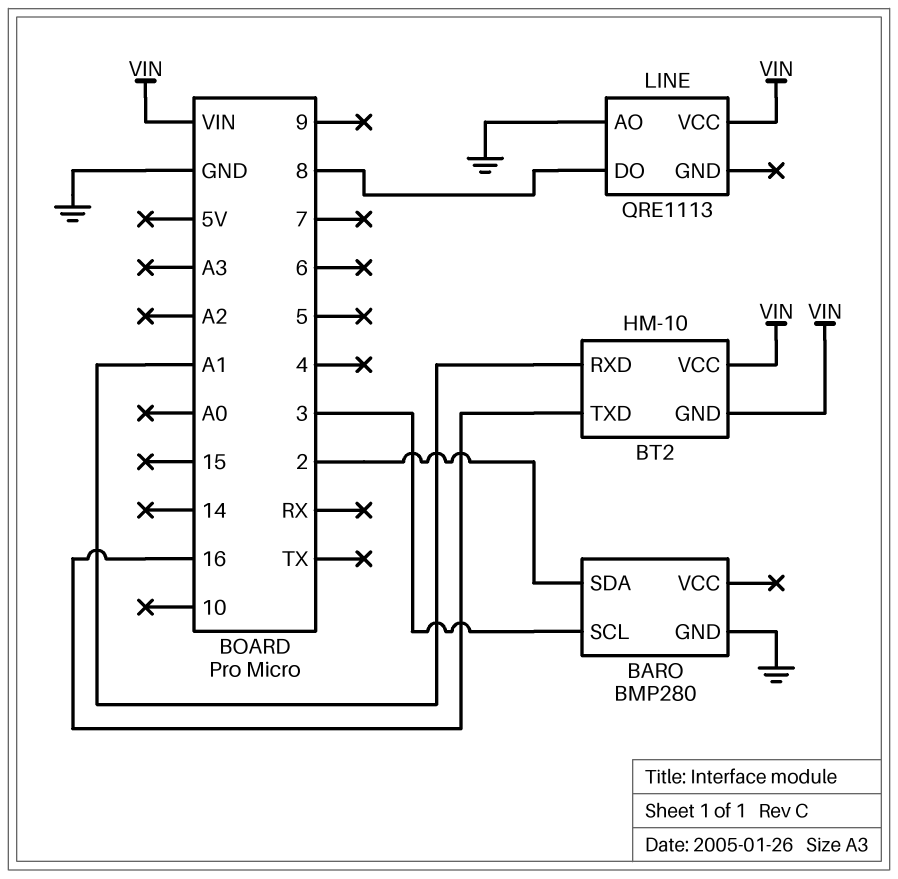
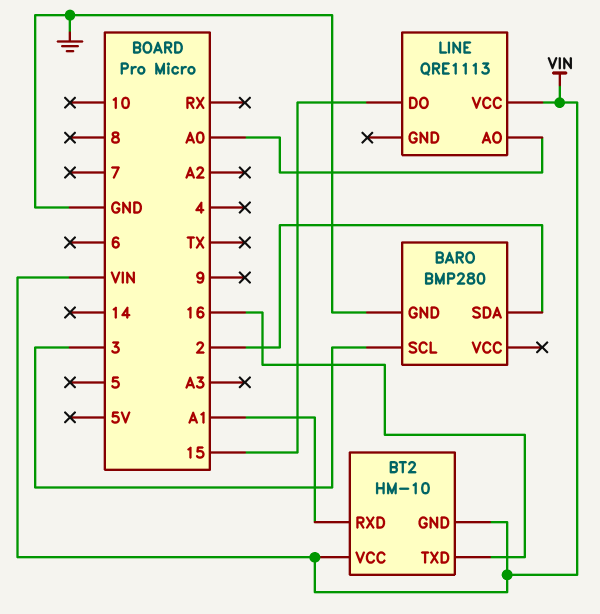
LINE pin AO: GND -> A0
LINE pin DO: 8 -> 15

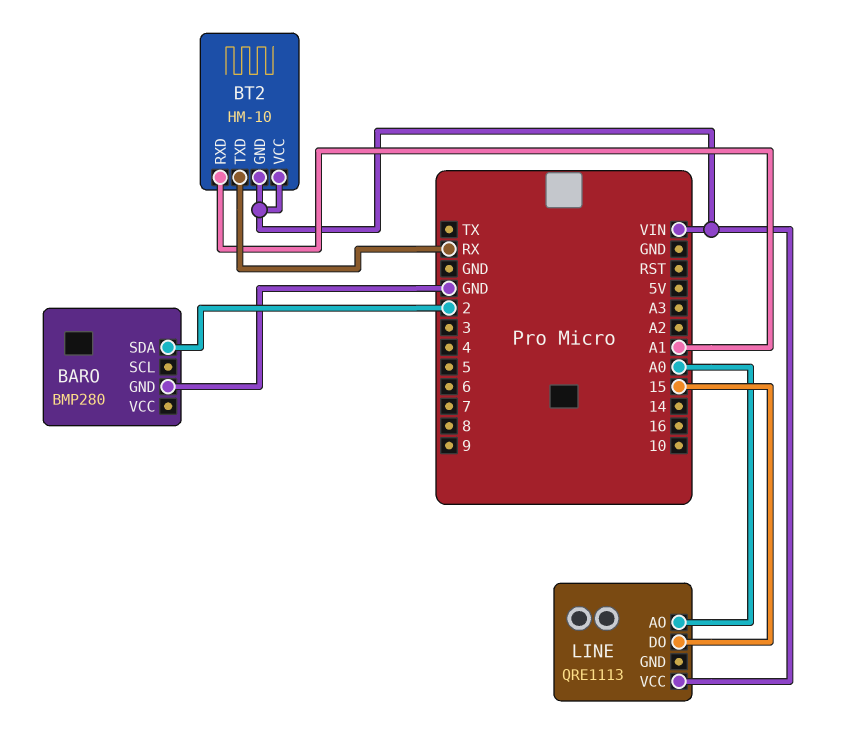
BARO pin SCL: 3 -> none
BT2 pin TXD: 16 -> RX

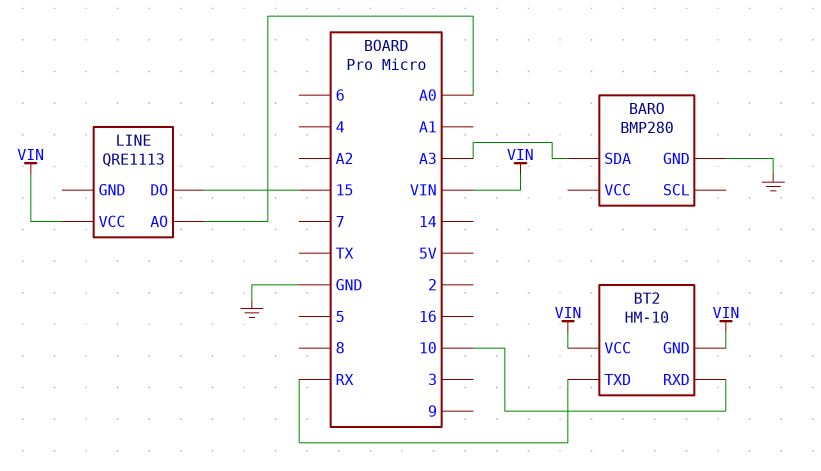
BARO pin SDA: 2 -> A3
BT2 pin RXD: A1 -> 10

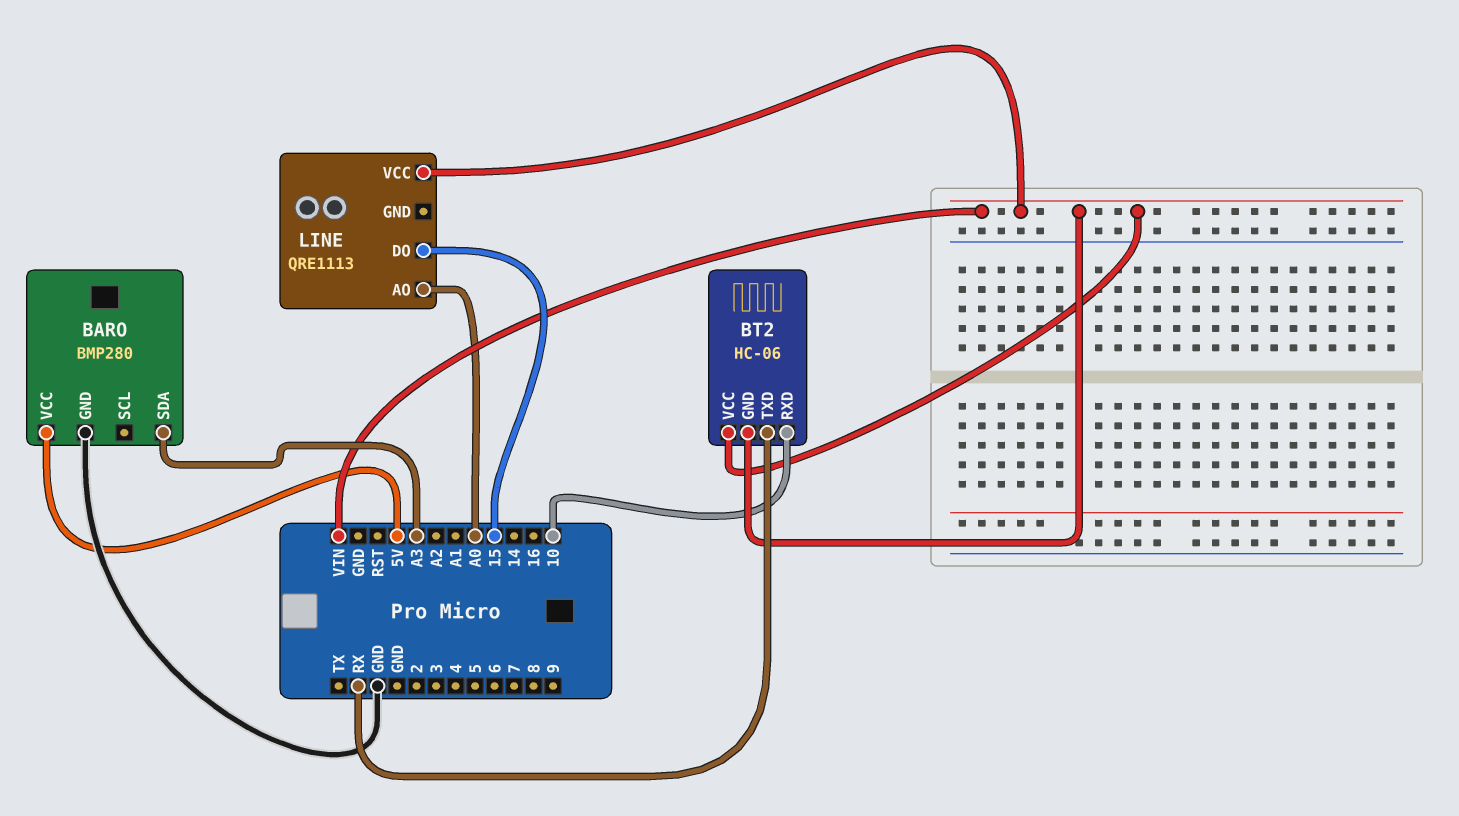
BARO pin VCC: none -> 5V
BT2: HM-10 -> HC-06

